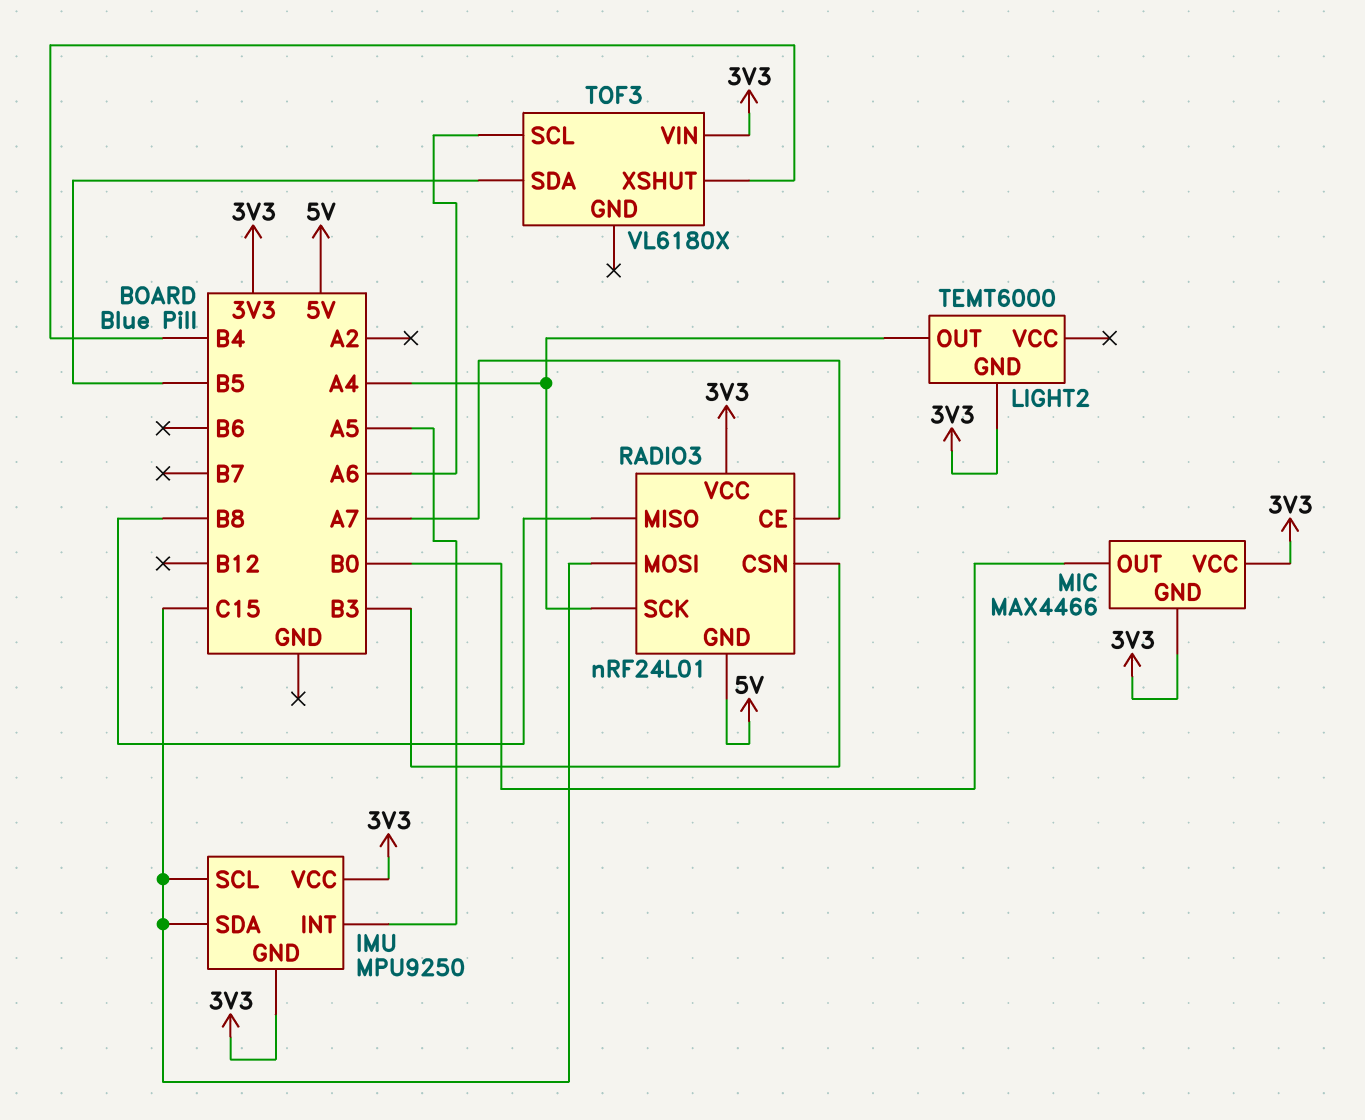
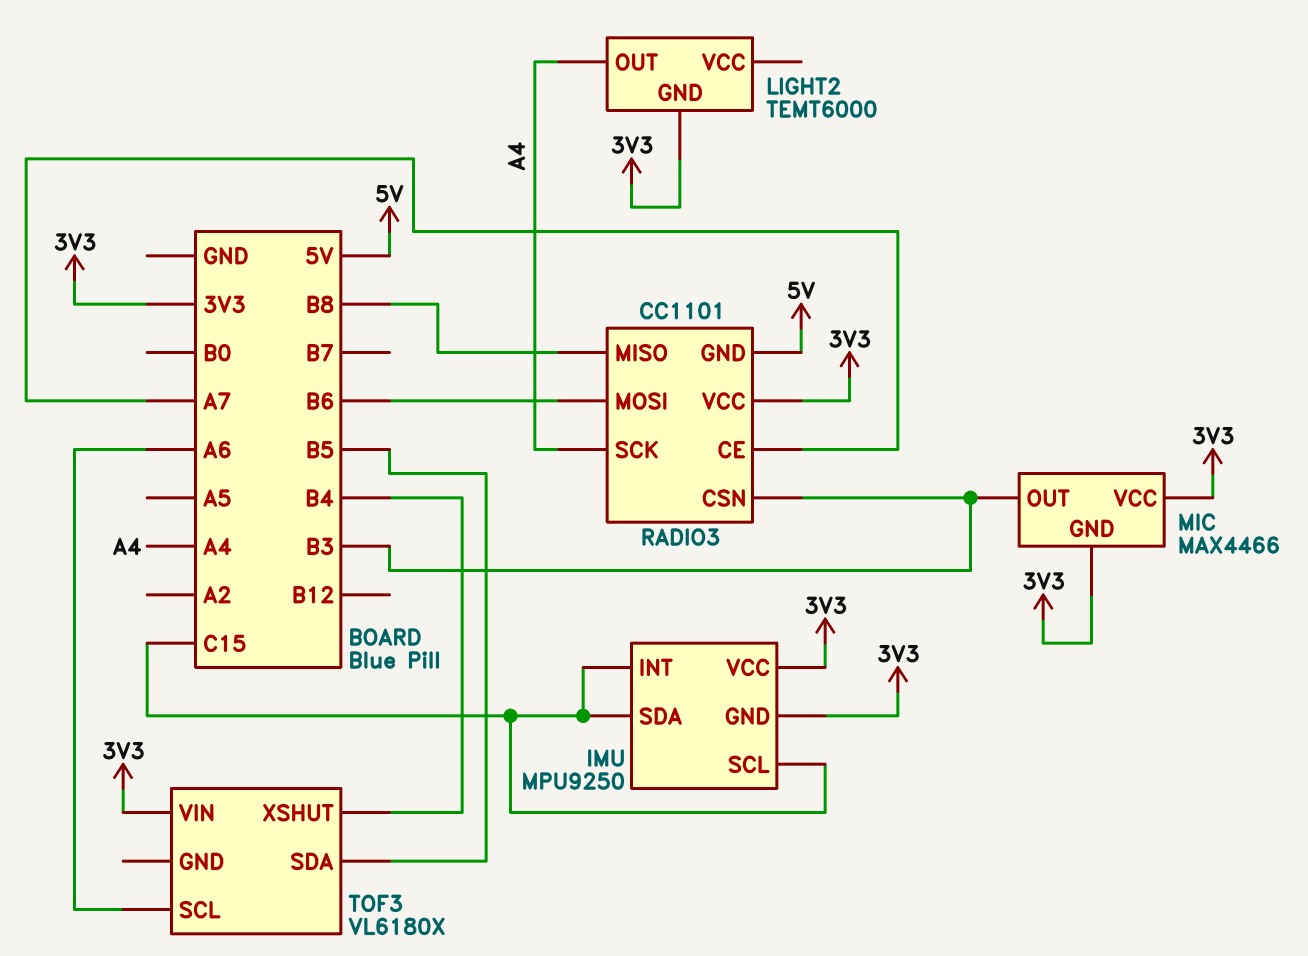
IMU pin INT: A5 -> C15
MIC pin OUT: B0 -> B3
RADIO3: nRF24L01 -> CC1101
RADIO3 pin MOSI: C15 -> B6

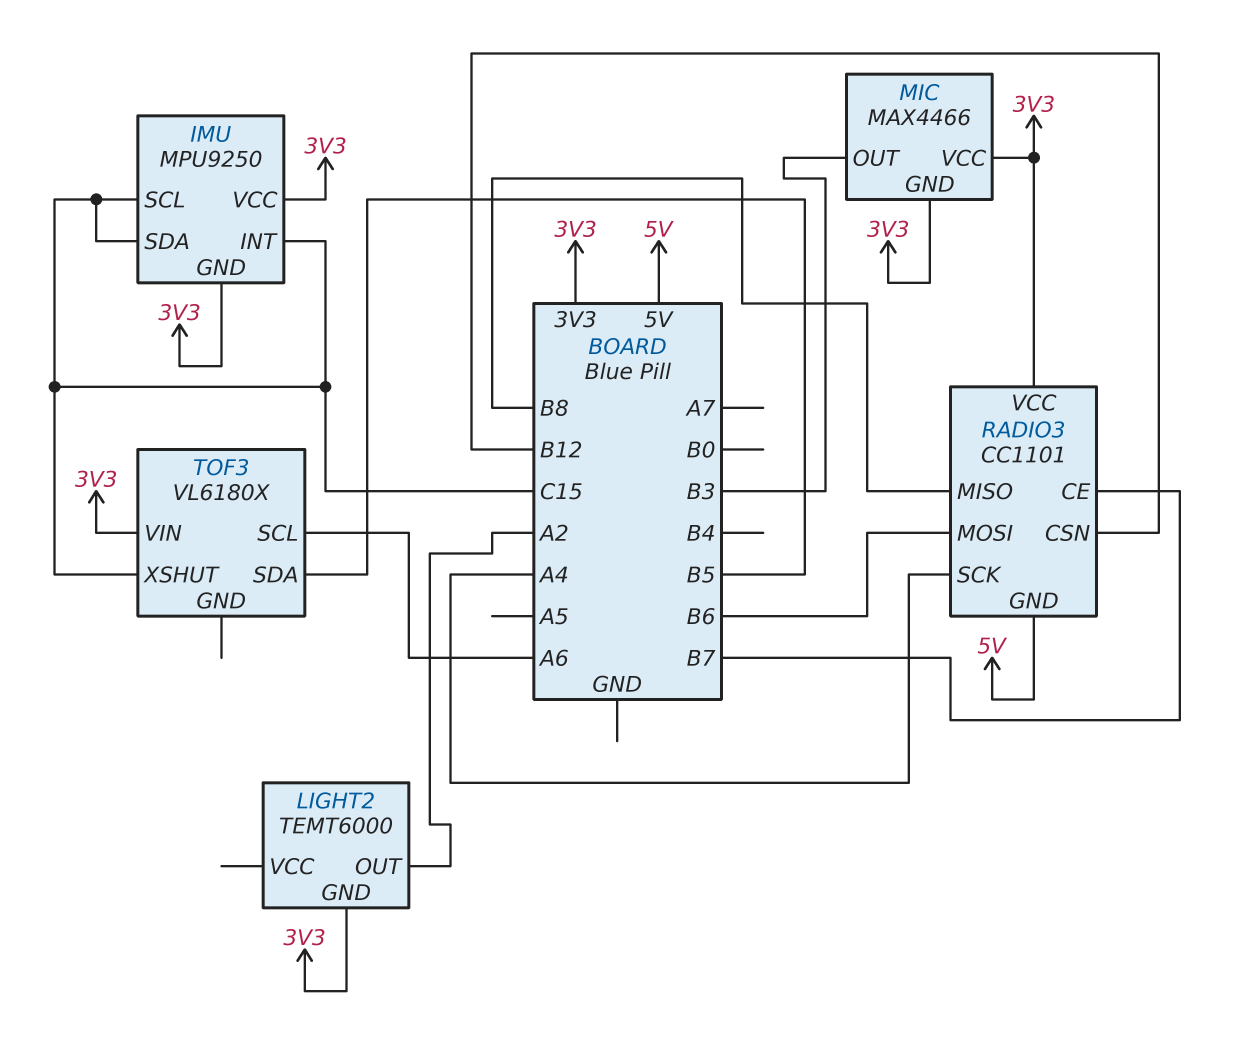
LIGHT2 pin OUT: A4 -> A2
RADIO3 pin CE: A7 -> B7
RADIO3 pin CSN: B3 -> B12
TOF3 pin XSHUT: B4 -> C15

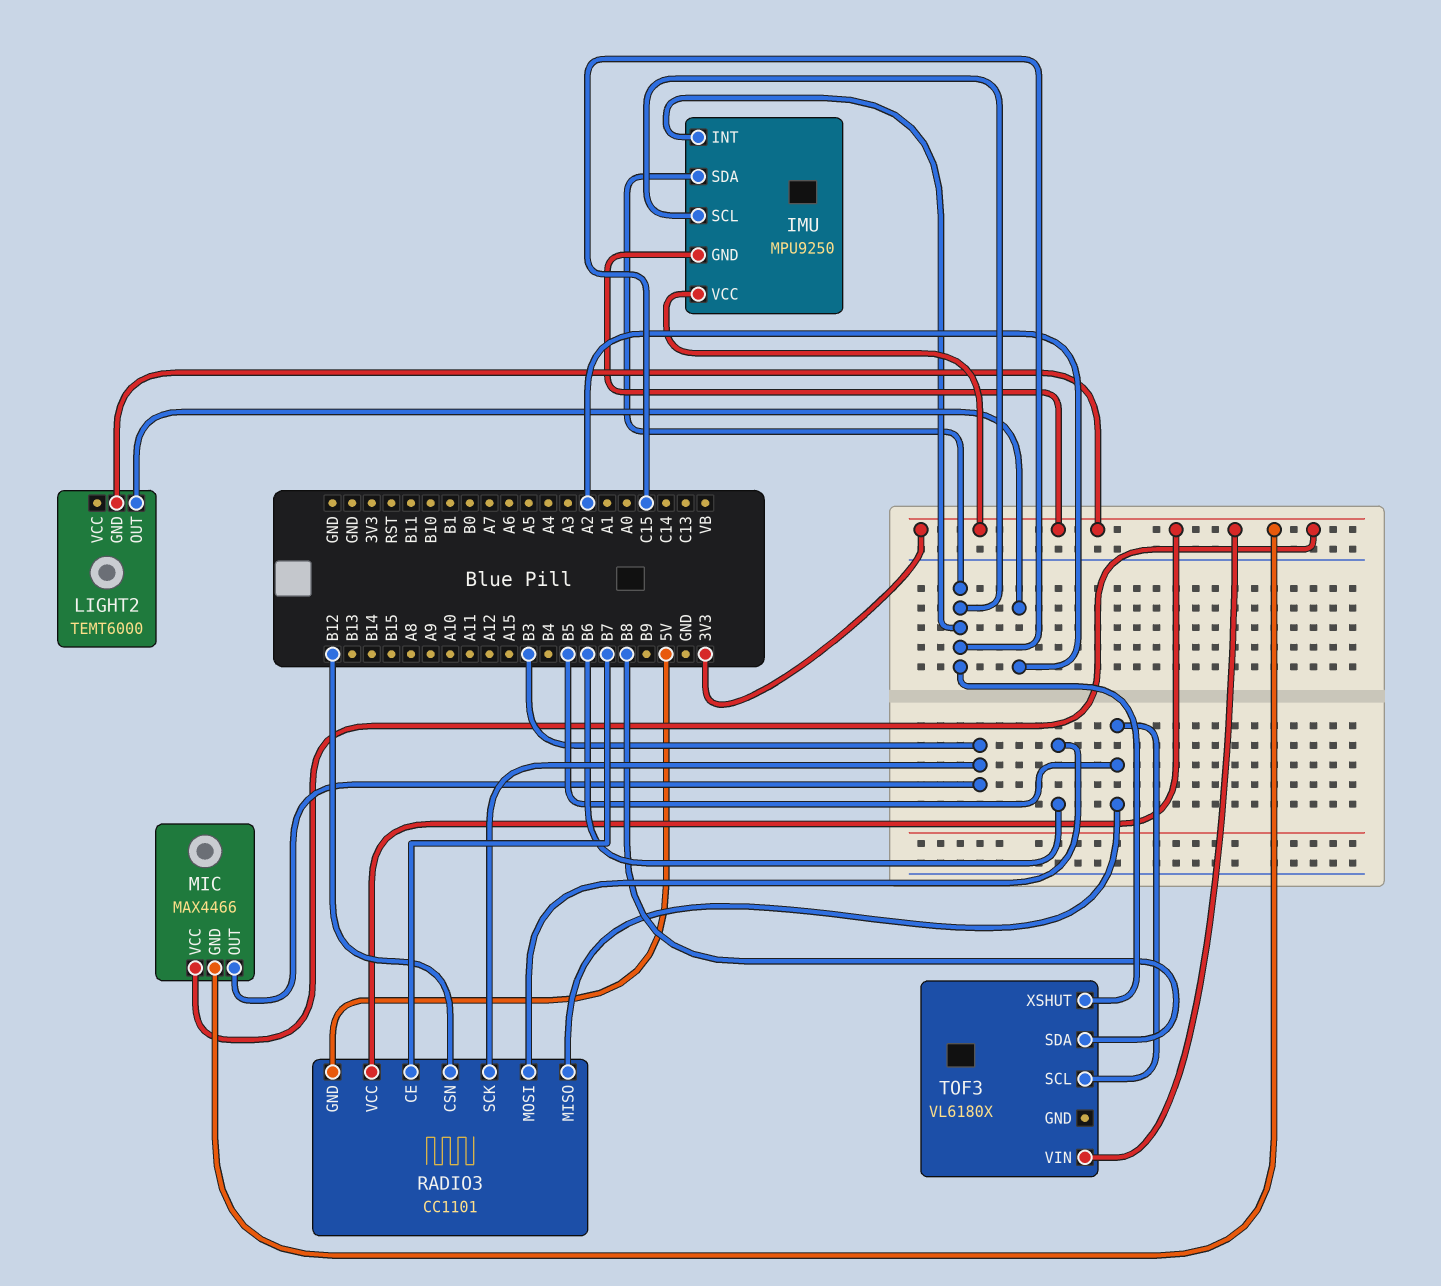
RADIO3 pin MISO: B8 -> B5
RADIO3 pin SCK: A4 -> B3
TOF3 pin SCL: A6 -> B5
TOF3 pin SDA: B5 -> B8

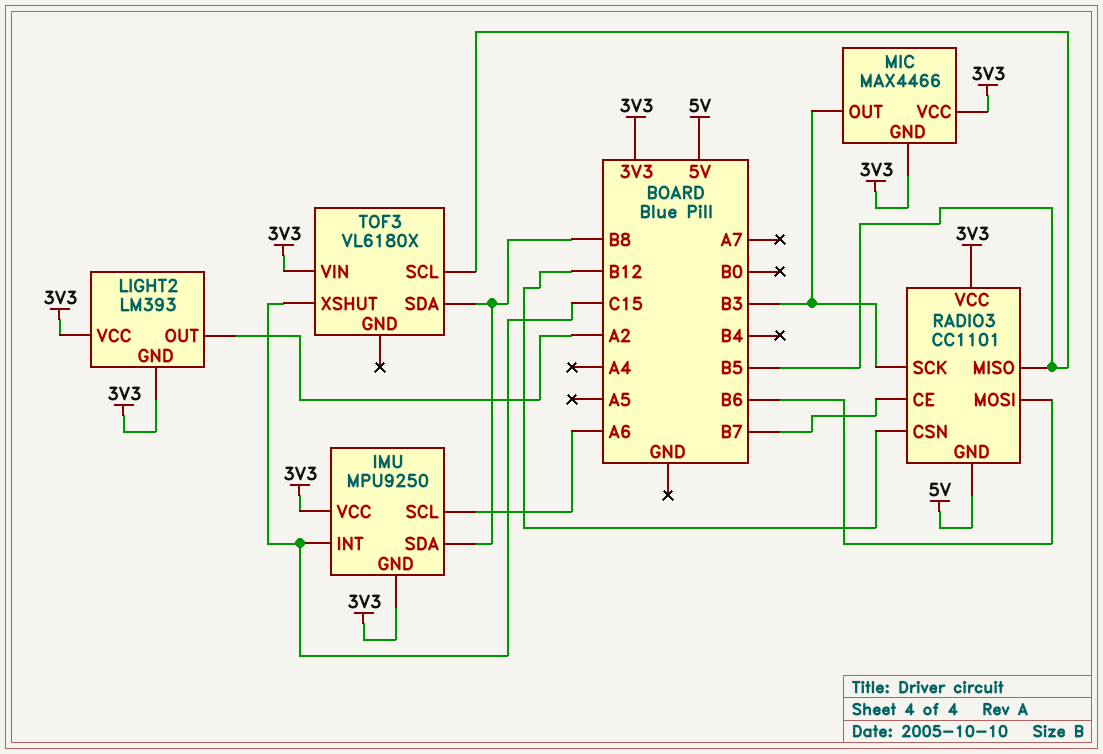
IMU pin SCL: C15 -> A6
IMU pin SDA: C15 -> B8
LIGHT2: TEMT6000 -> LM393
LIGHT2 pin VCC: none -> 3V3

